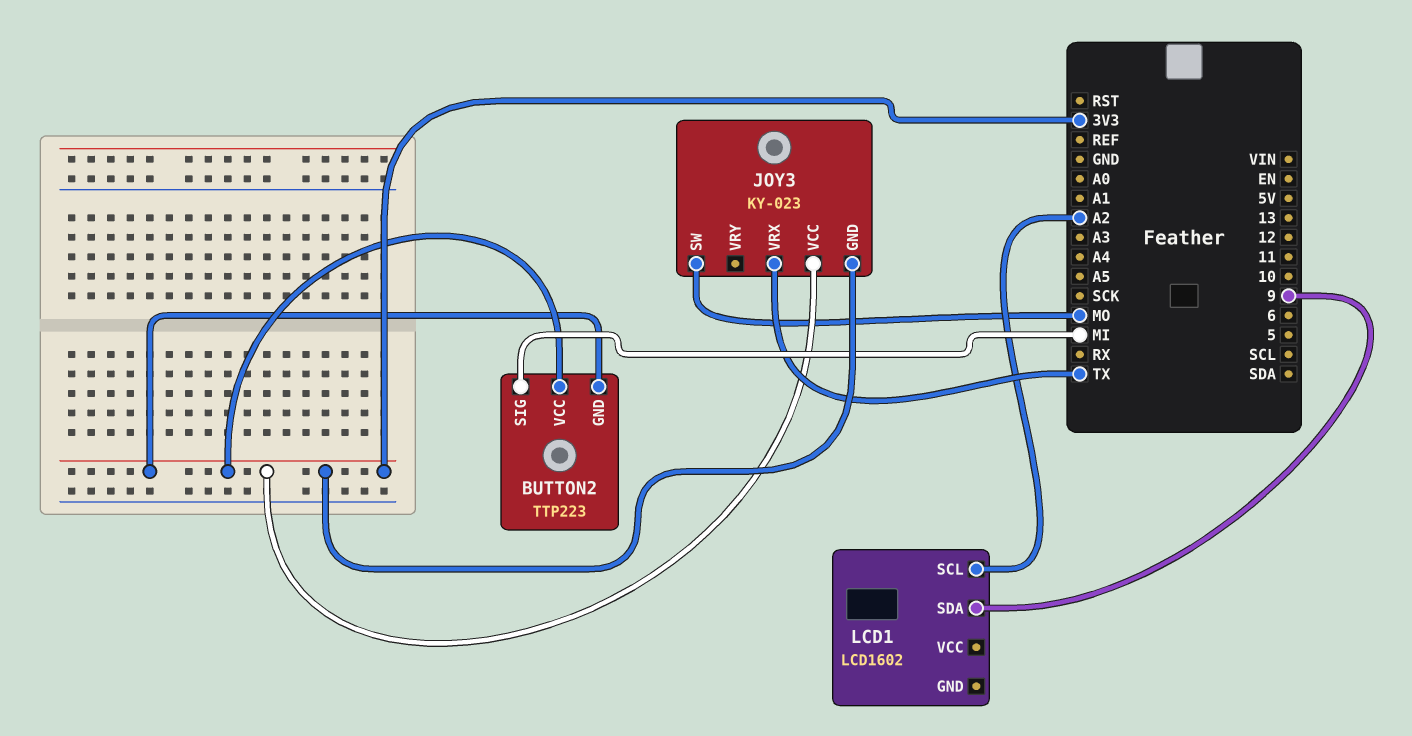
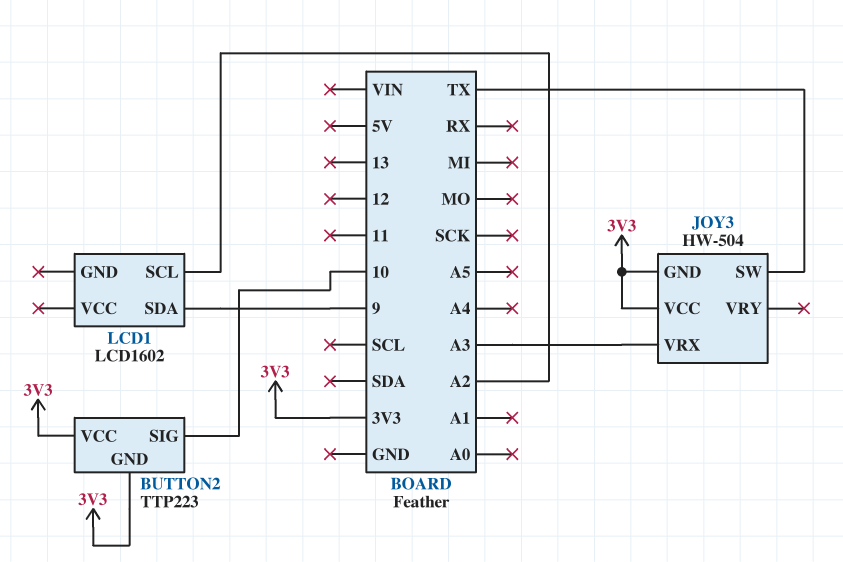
BUTTON2 pin SIG: MI -> 10
JOY3: KY-023 -> HW-504
JOY3 pin SW: MO -> TX
JOY3 pin VRX: TX -> A3

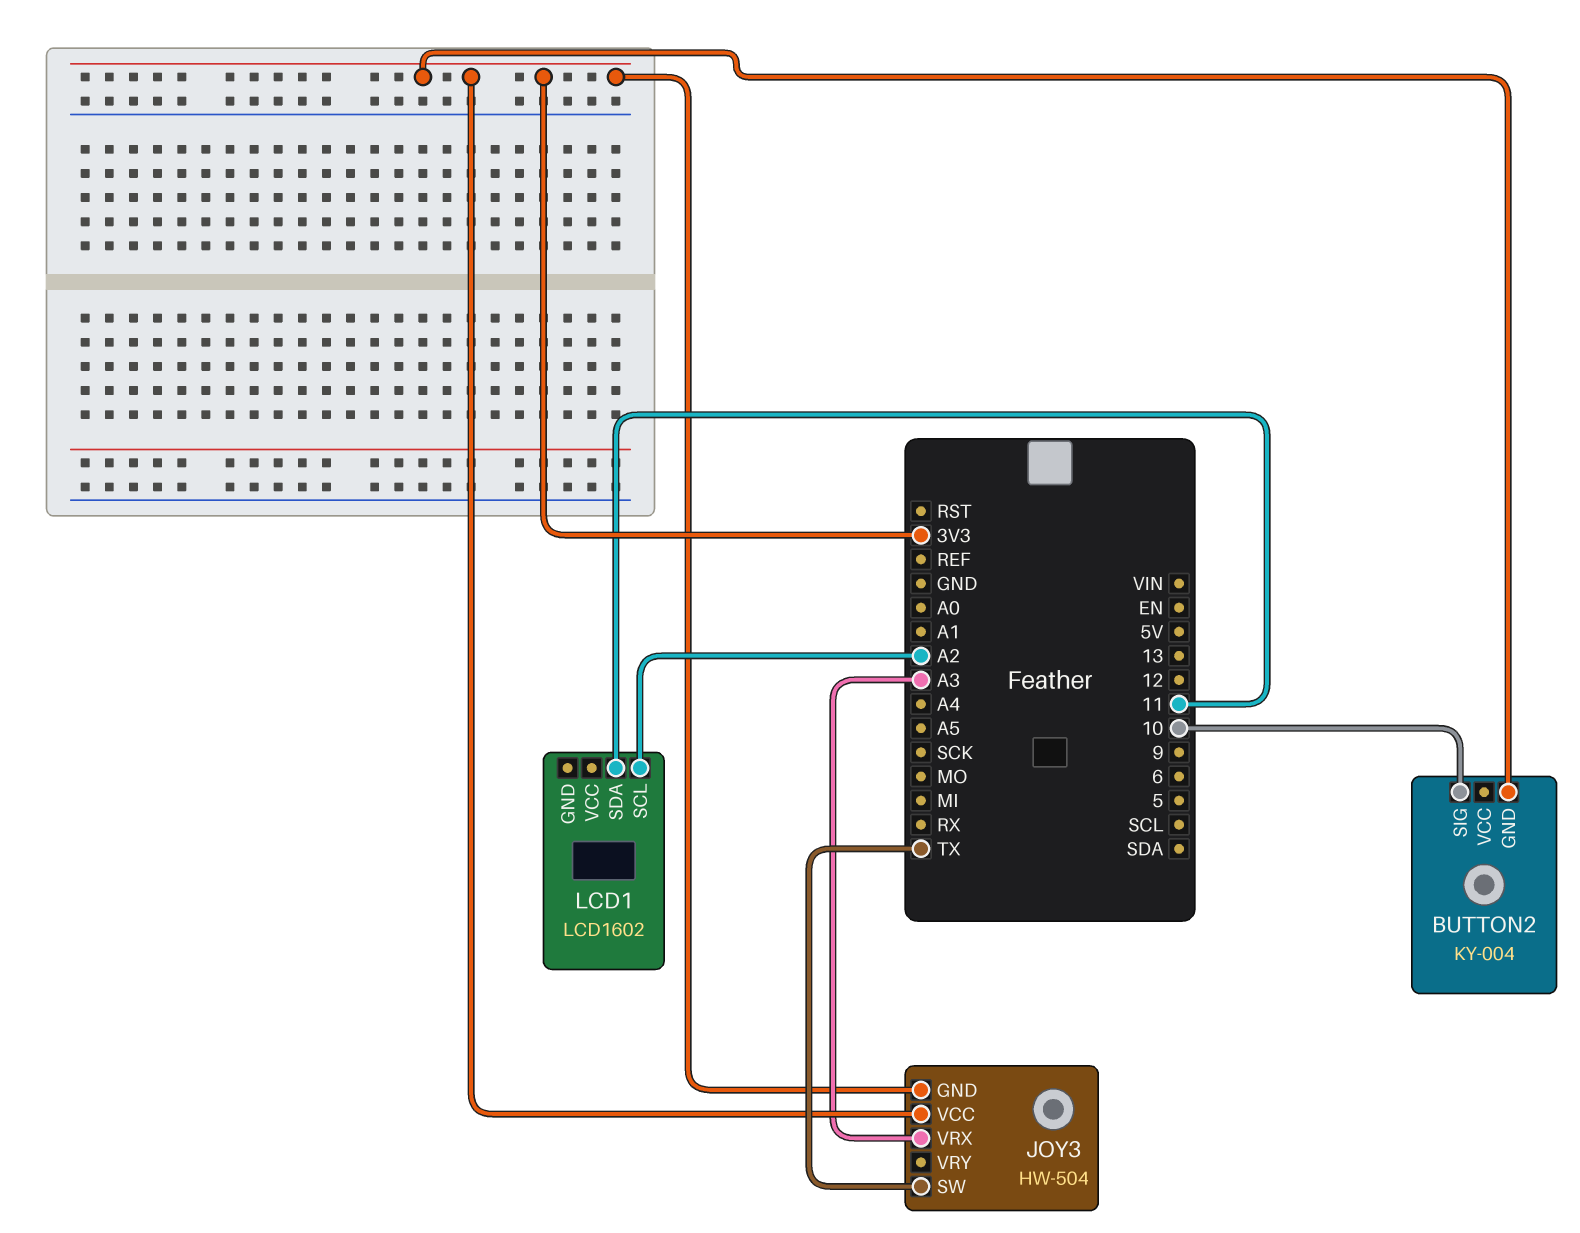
BUTTON2: TTP223 -> KY-004
BUTTON2 pin VCC: 3V3 -> none
LCD1 pin SDA: 9 -> 11

